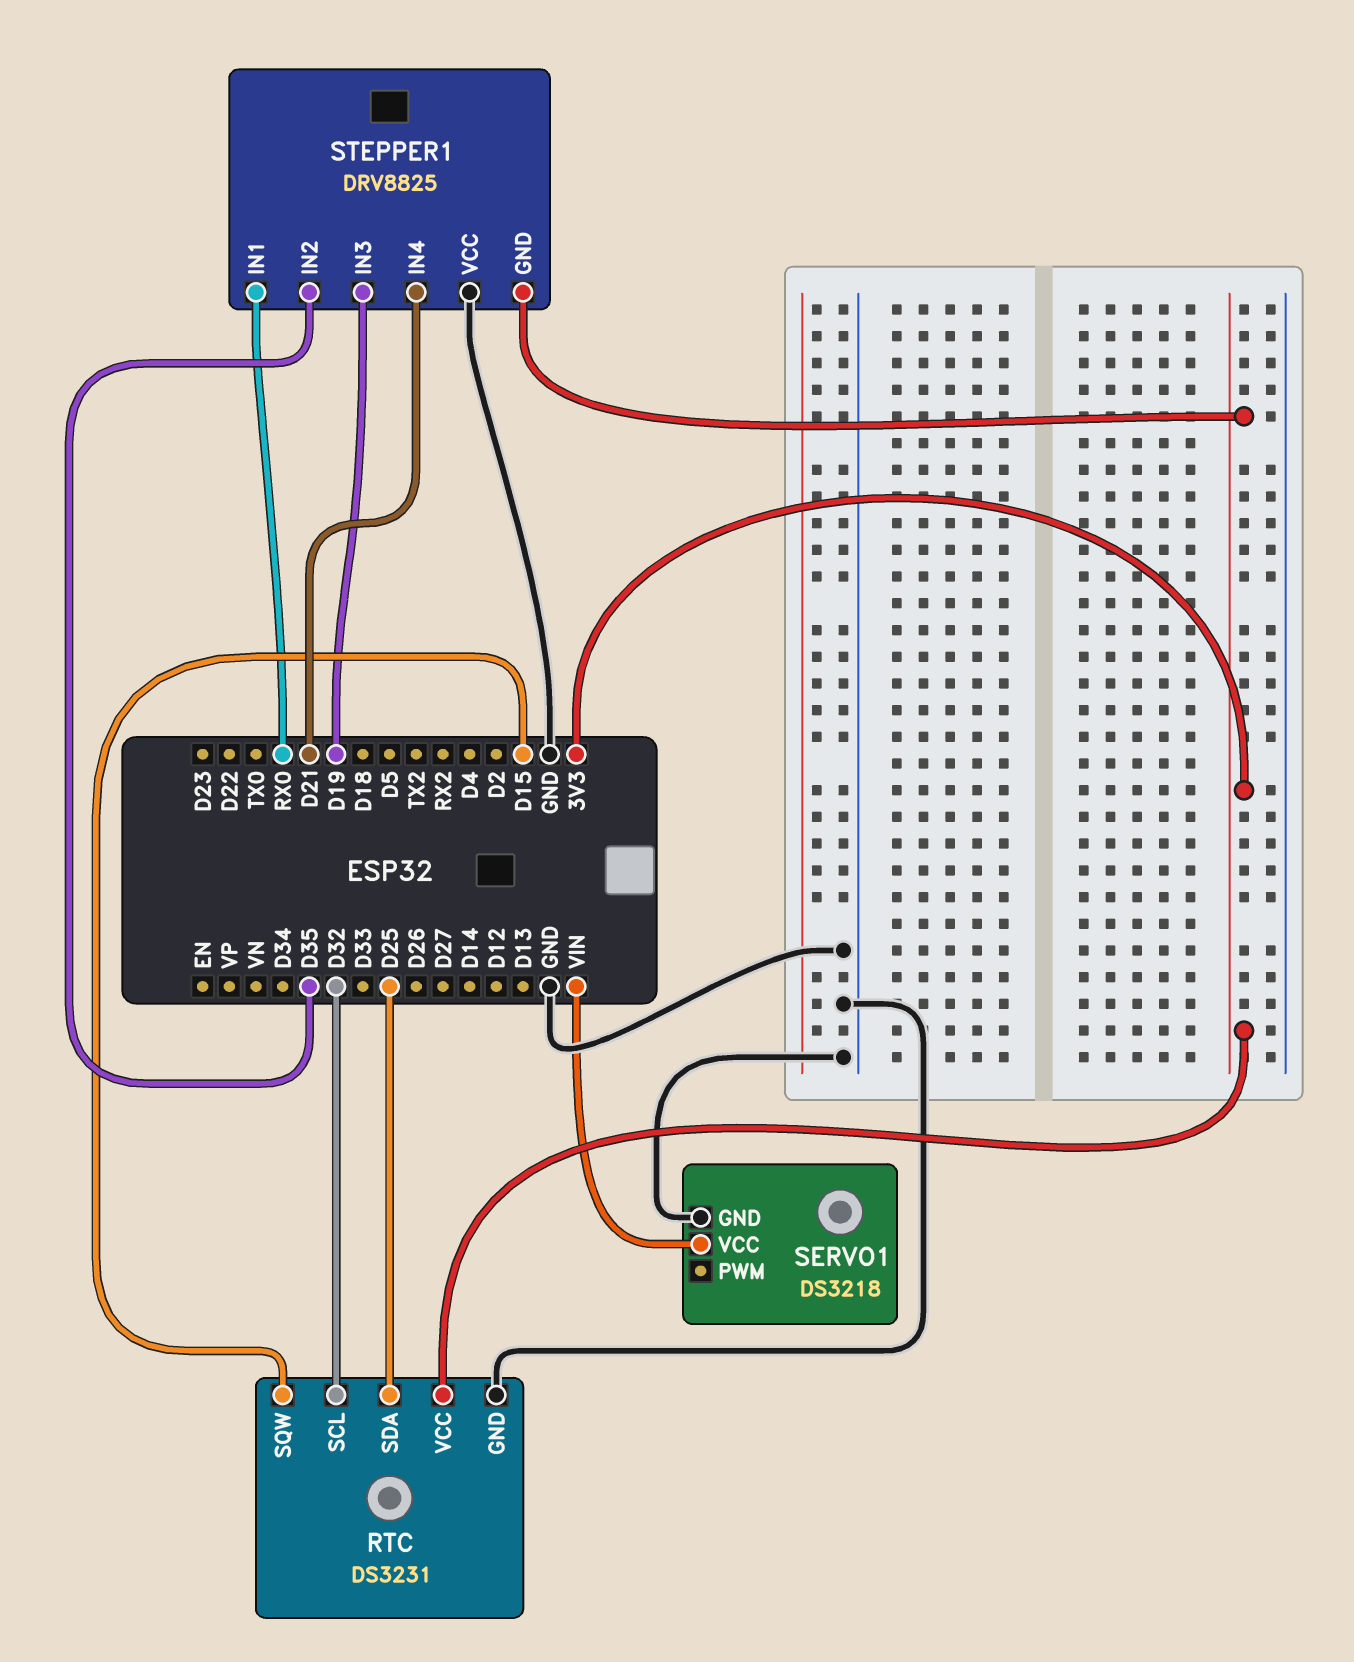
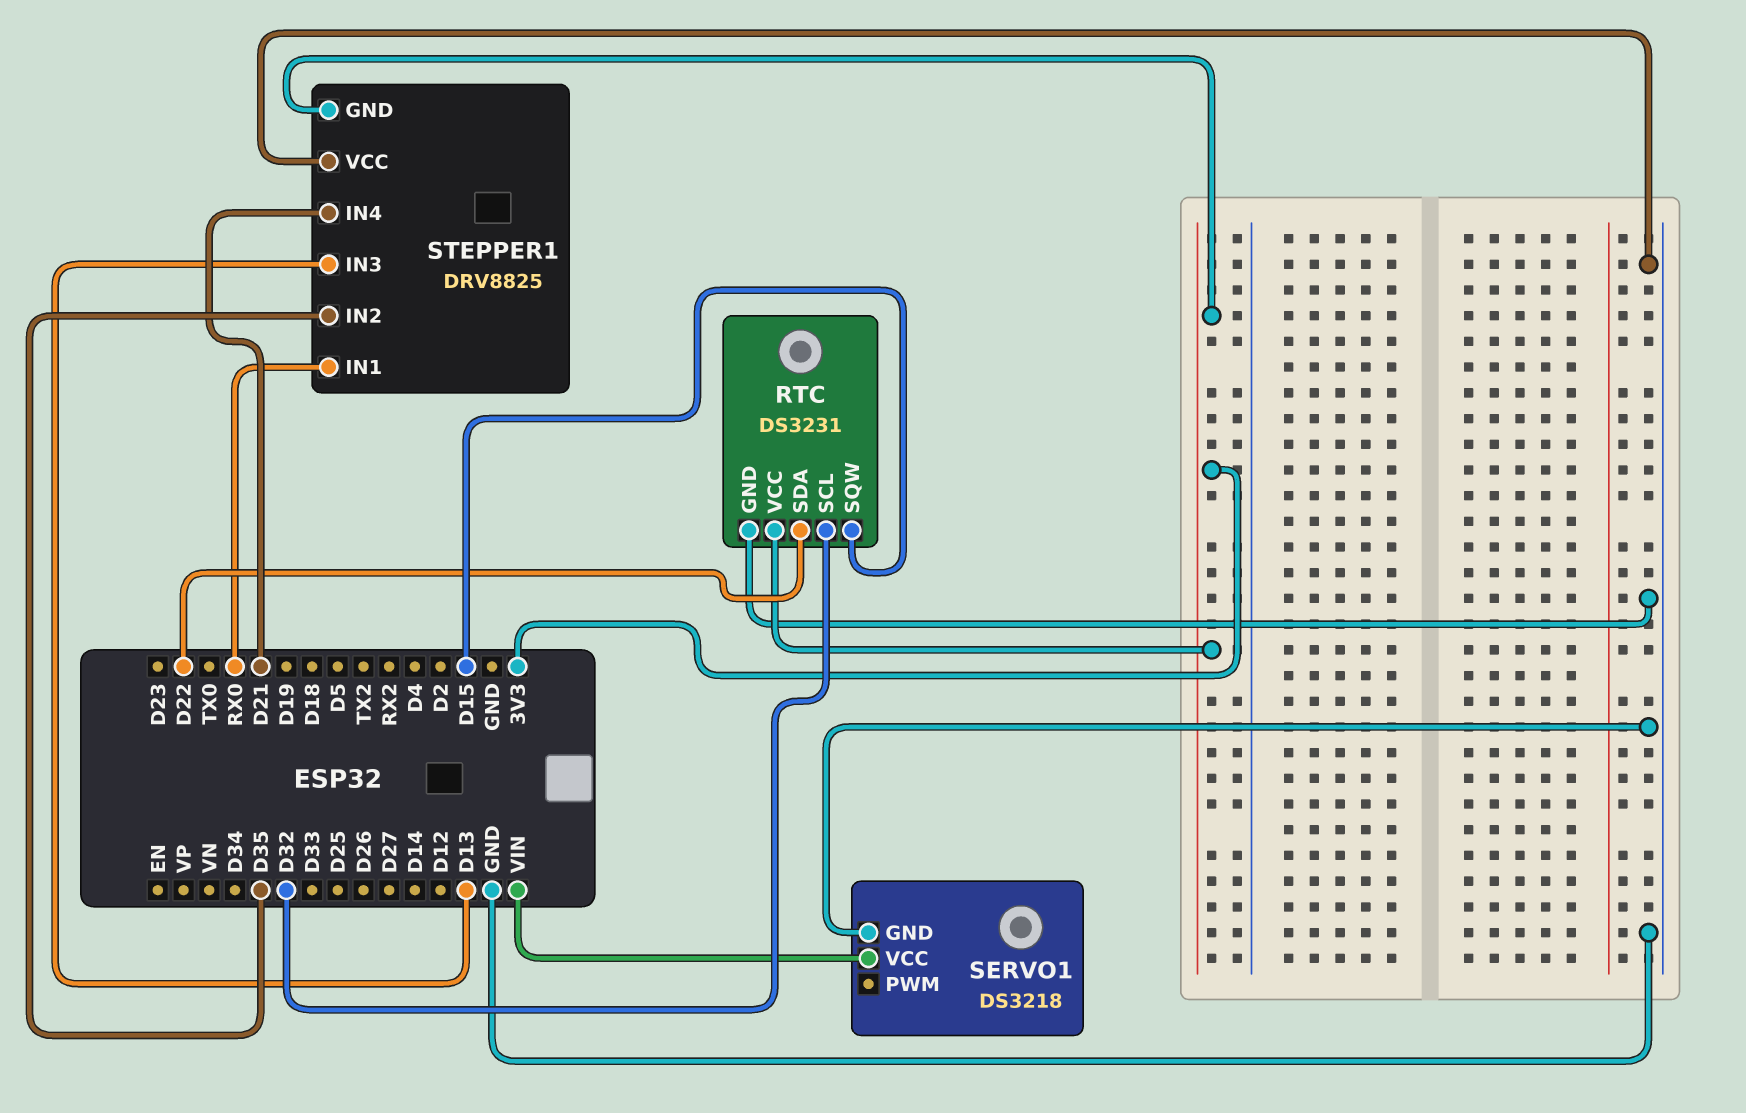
RTC pin SDA: D25 -> D22
STEPPER1 pin IN3: D19 -> D13

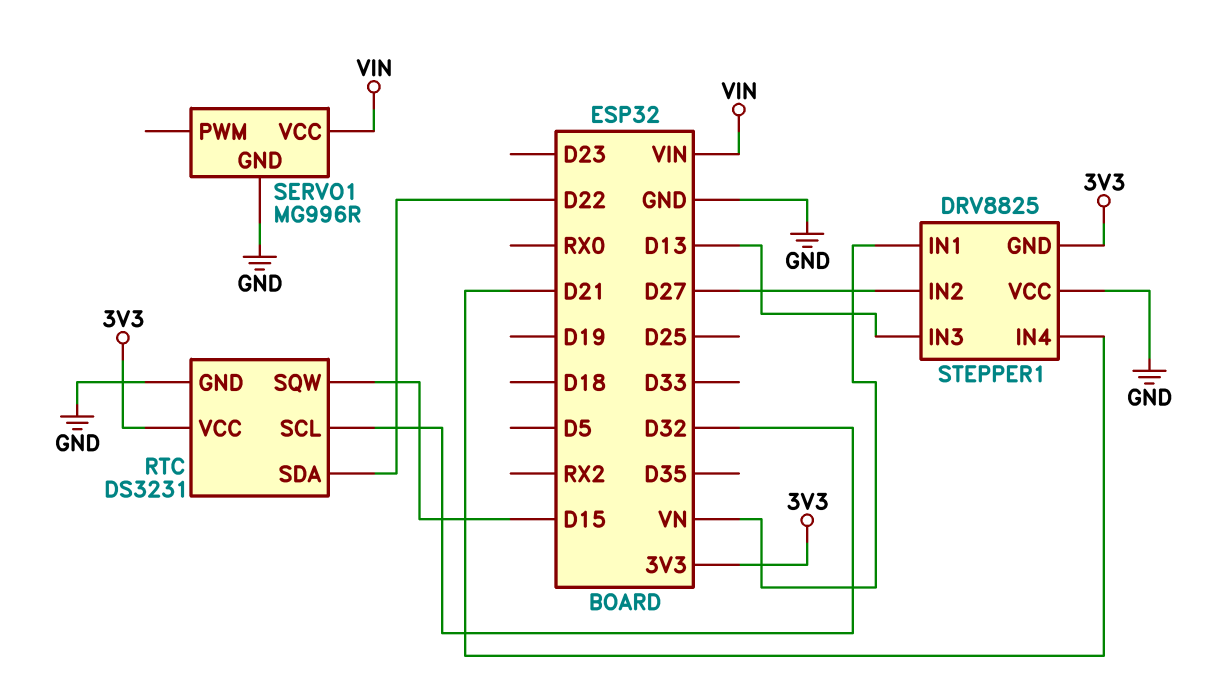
SERVO1: DS3218 -> MG996R
STEPPER1 pin IN1: RX0 -> VN
STEPPER1 pin IN2: D35 -> D27

